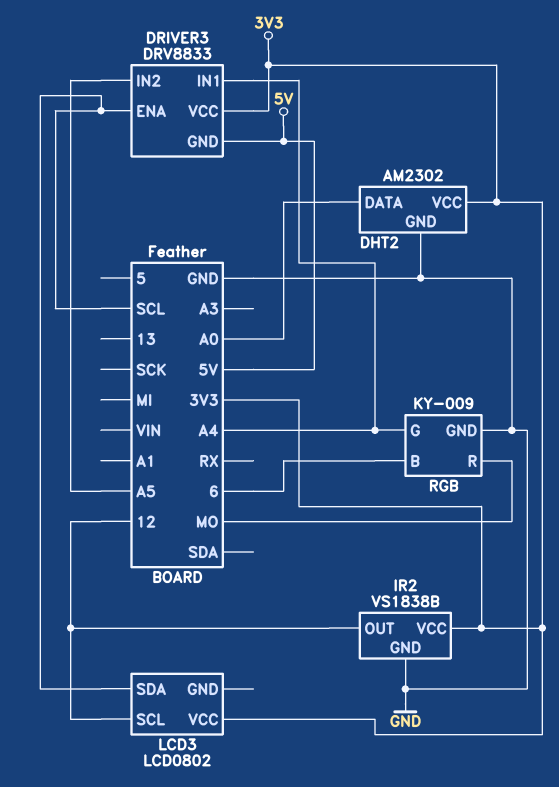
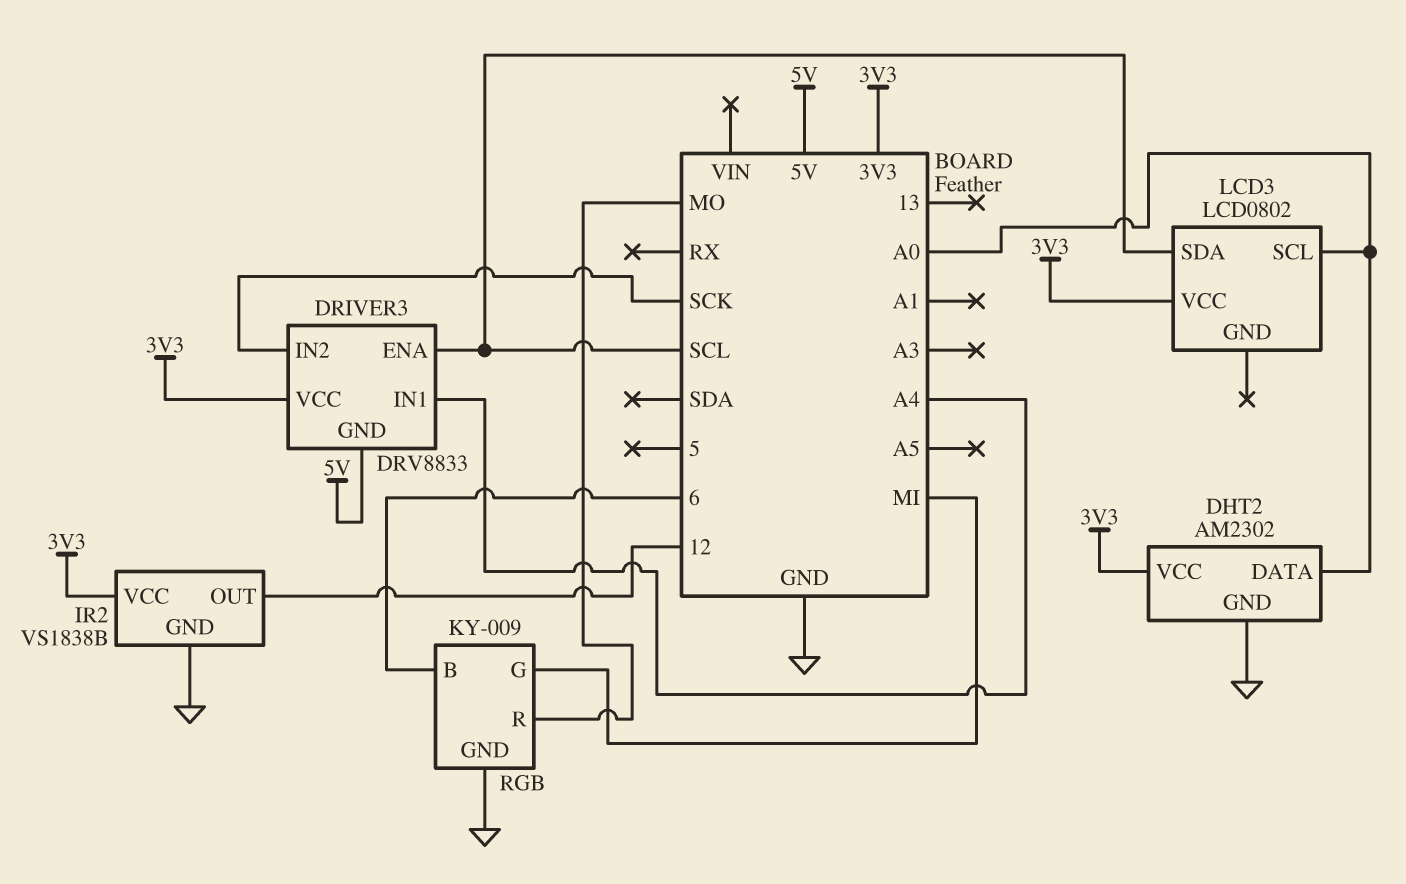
DRIVER3 pin IN2: A5 -> SCK
LCD3 pin SCL: 12 -> A0
RGB pin G: A4 -> MI

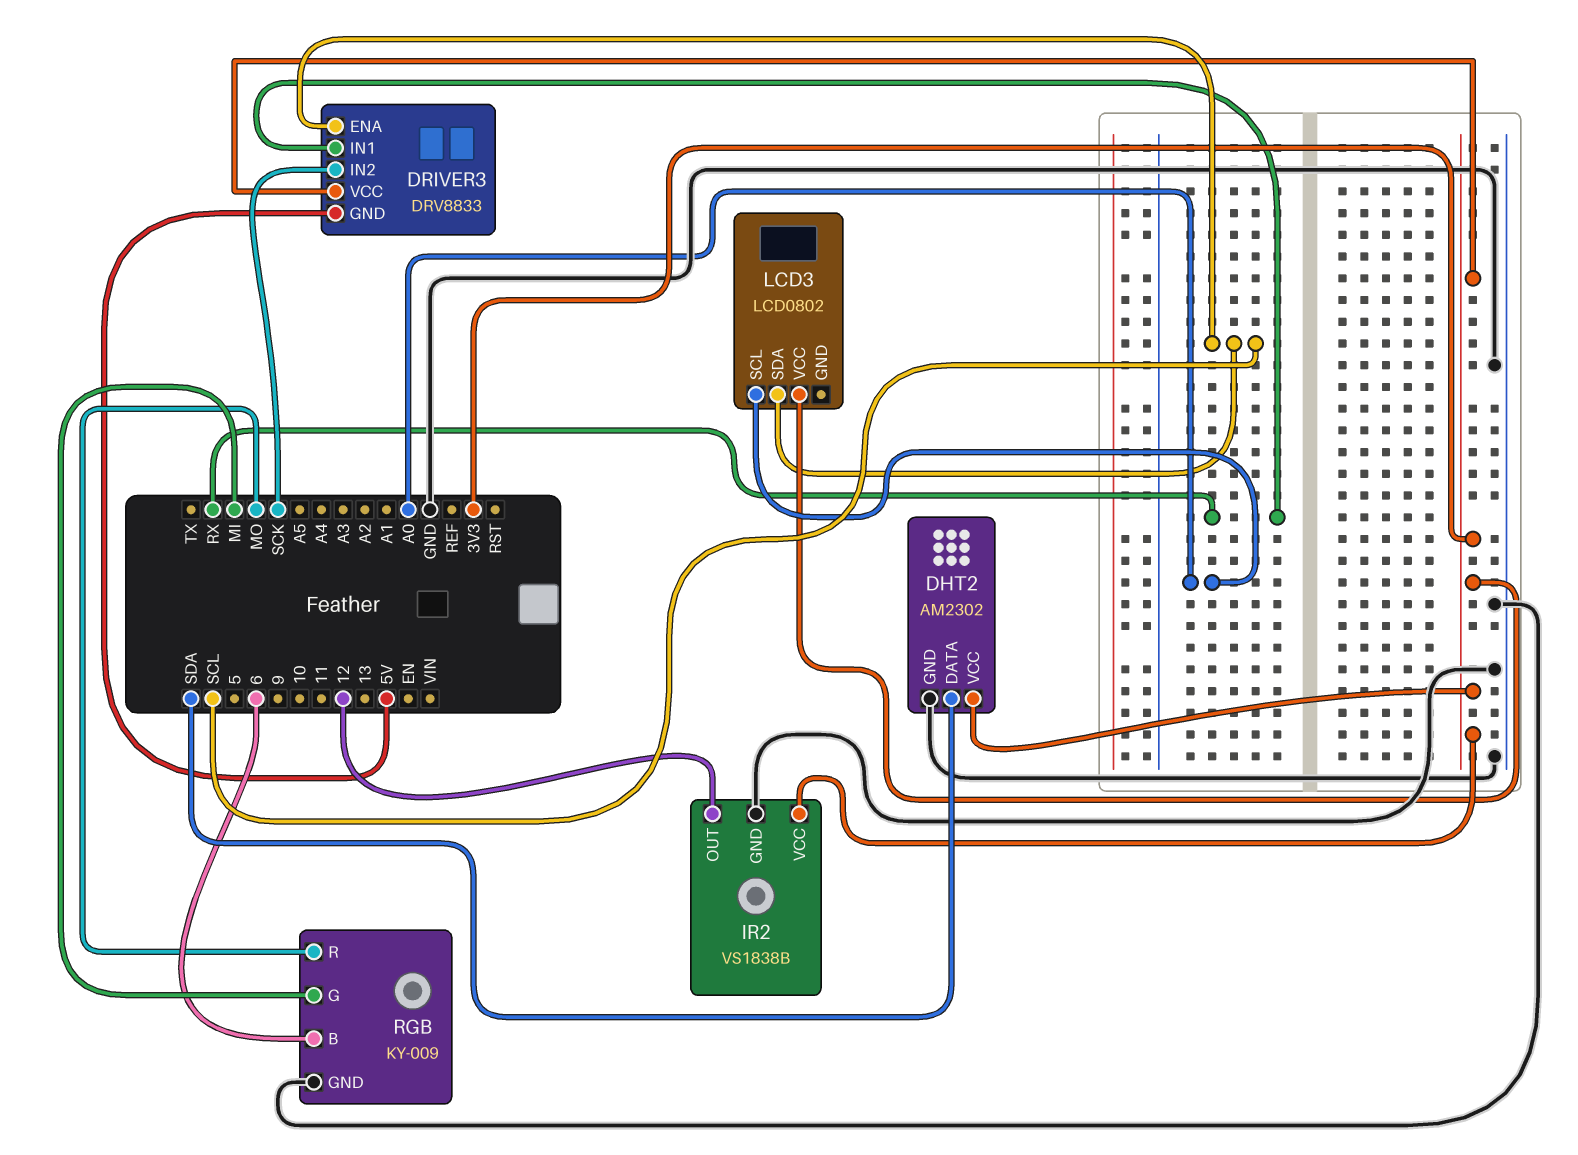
DHT2 pin DATA: A0 -> SDA
DRIVER3 pin IN1: A4 -> RX

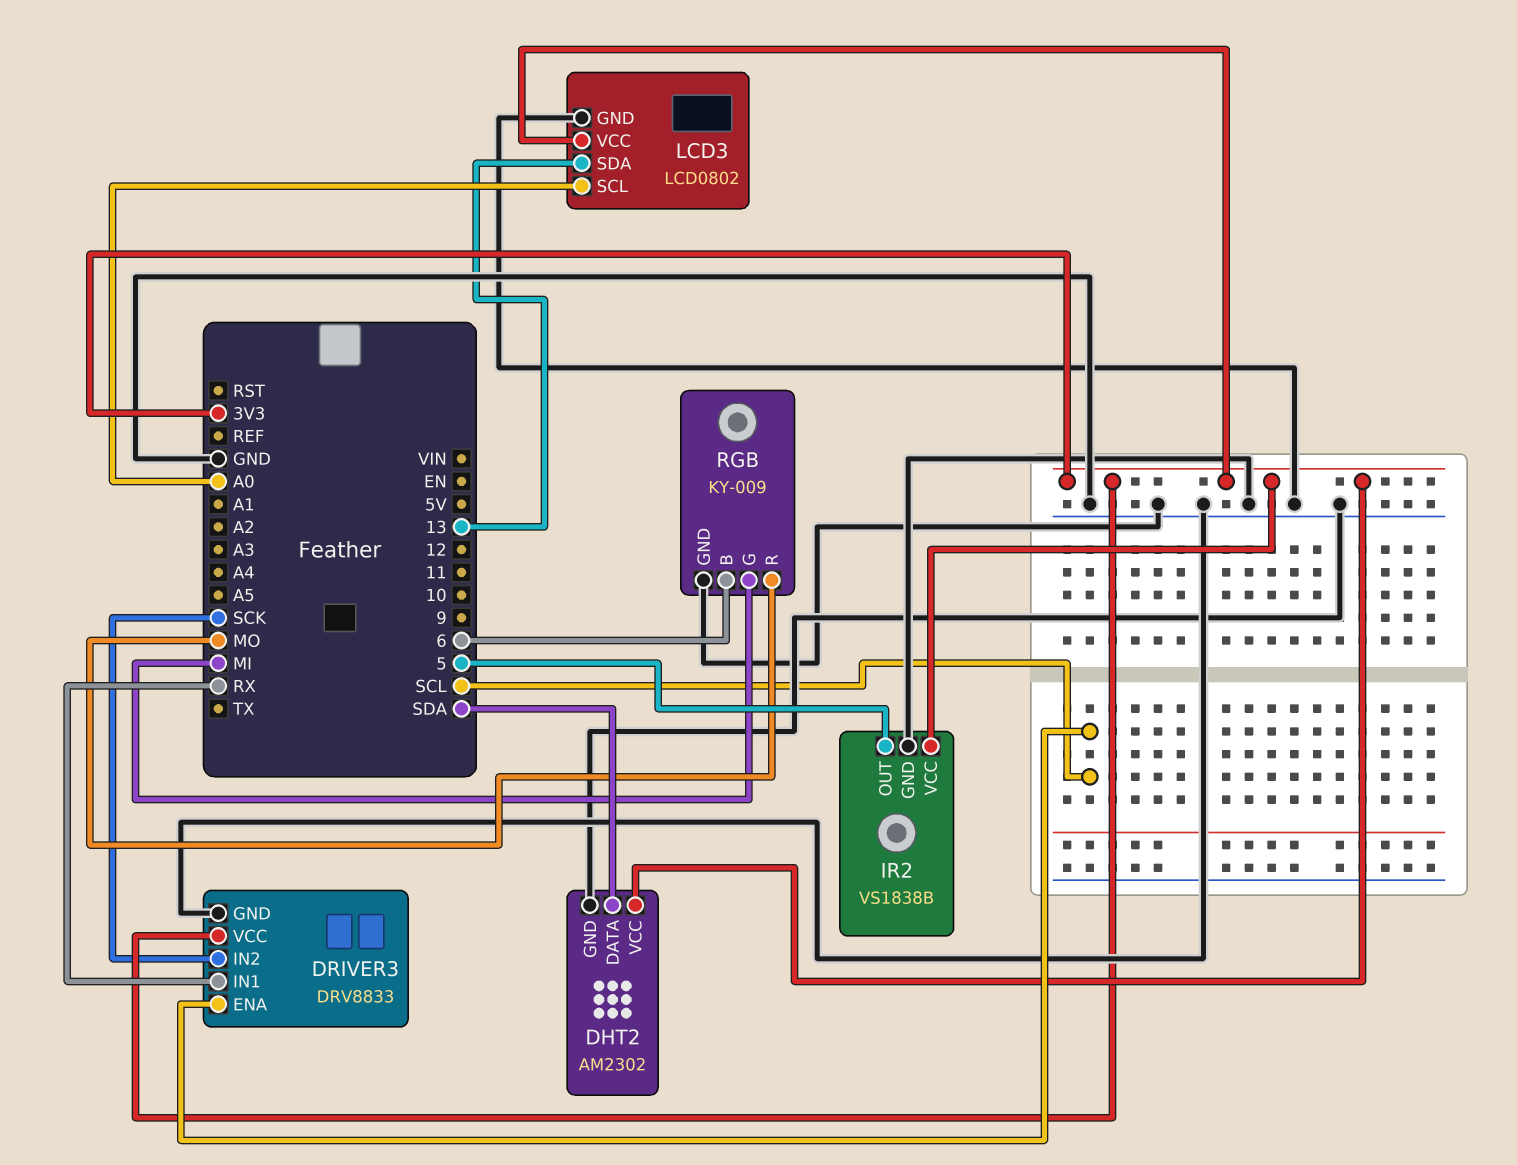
DRIVER3 pin GND: 5V -> GND
IR2 pin OUT: 12 -> 5
LCD3 pin GND: none -> GND
LCD3 pin SDA: SCL -> 13

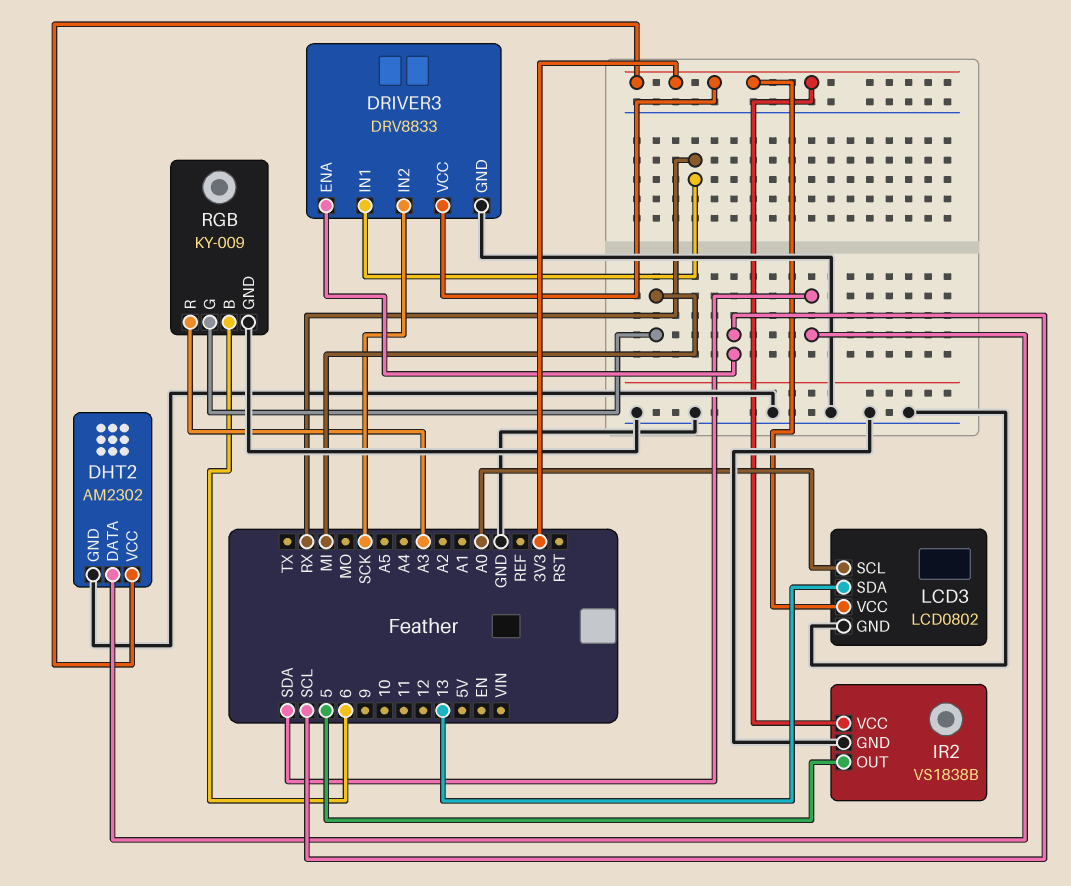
RGB pin R: MO -> A3

